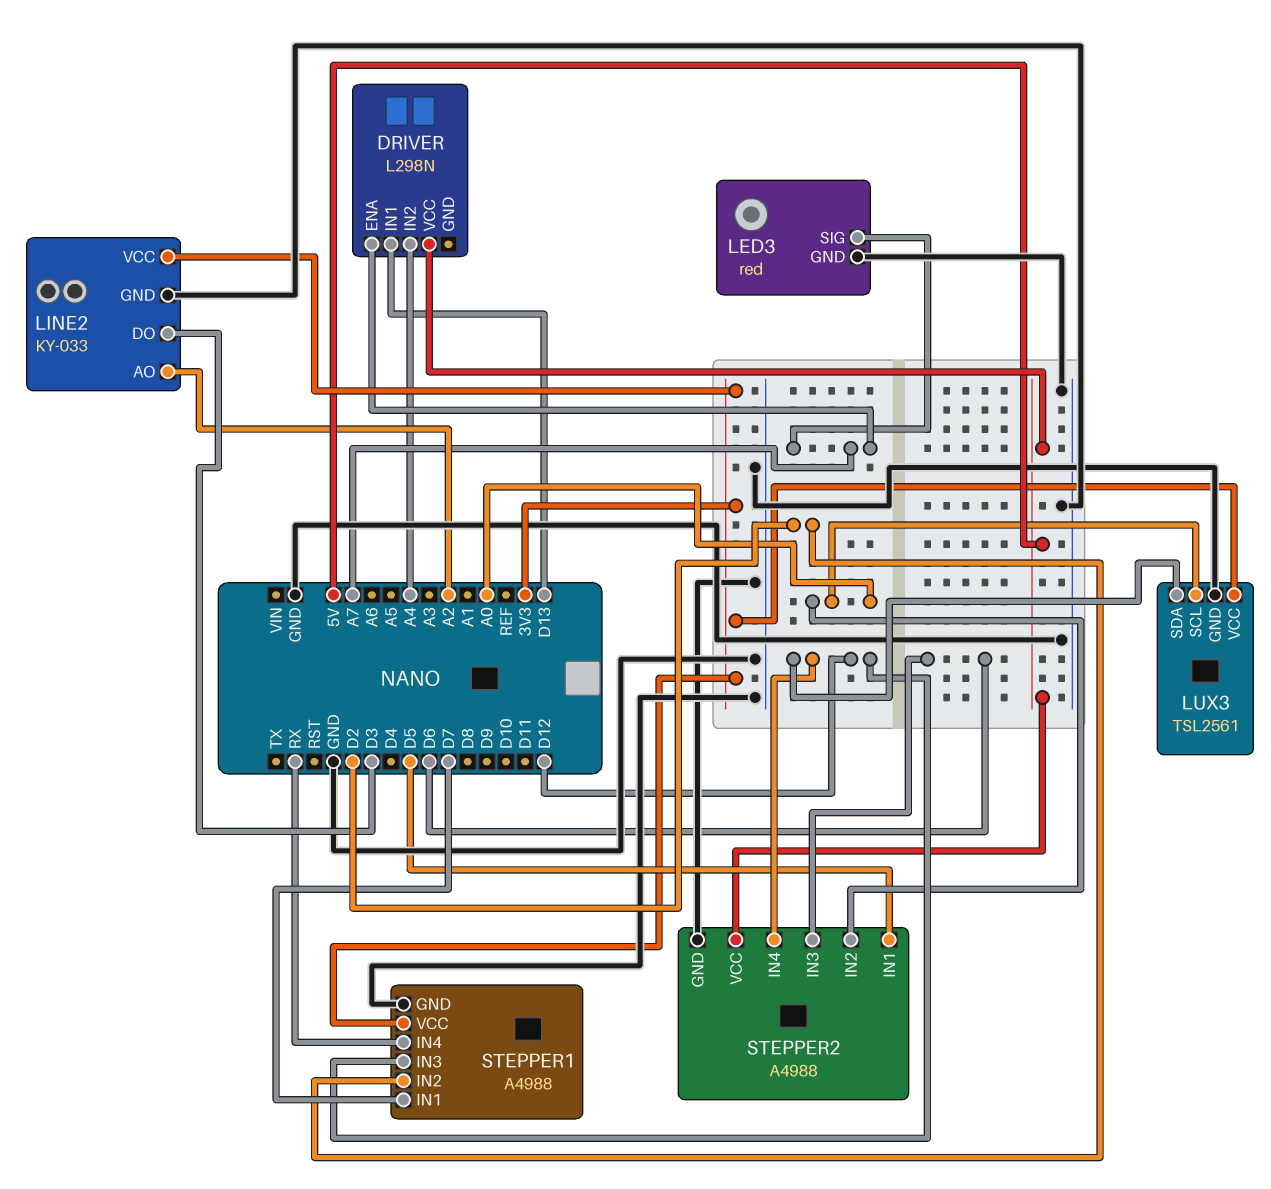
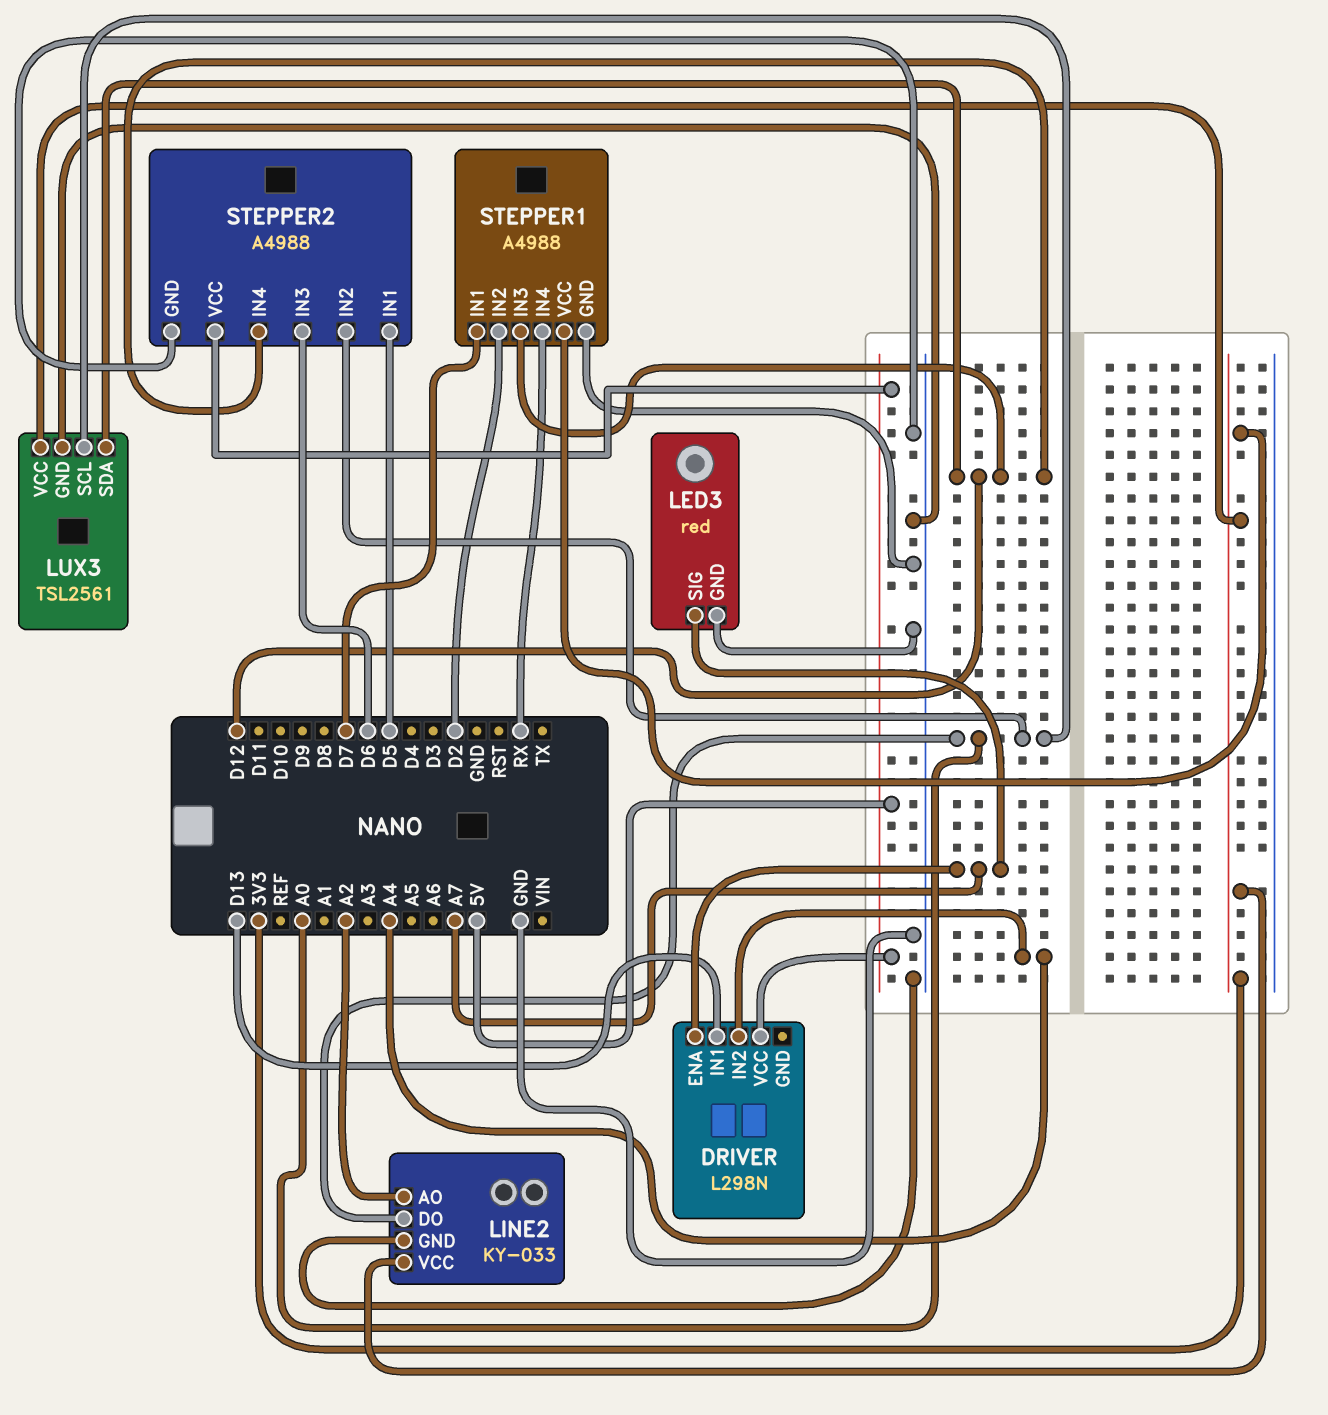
LINE2 pin DO: D3 -> A0

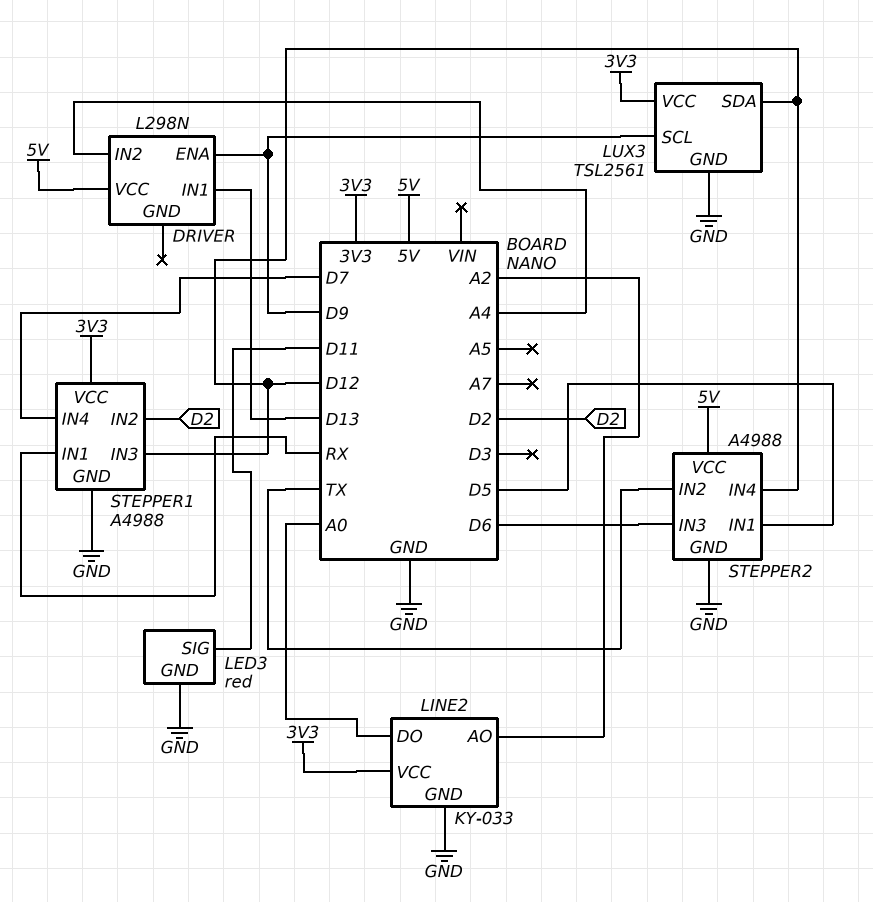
DRIVER pin ENA: A7 -> D9
LED3 pin SIG: A7 -> D11
LUX3 pin SCL: A0 -> D9
STEPPER1 pin IN1: D7 -> RX
STEPPER1 pin IN4: RX -> D7
STEPPER2 pin IN2: A0 -> TX

